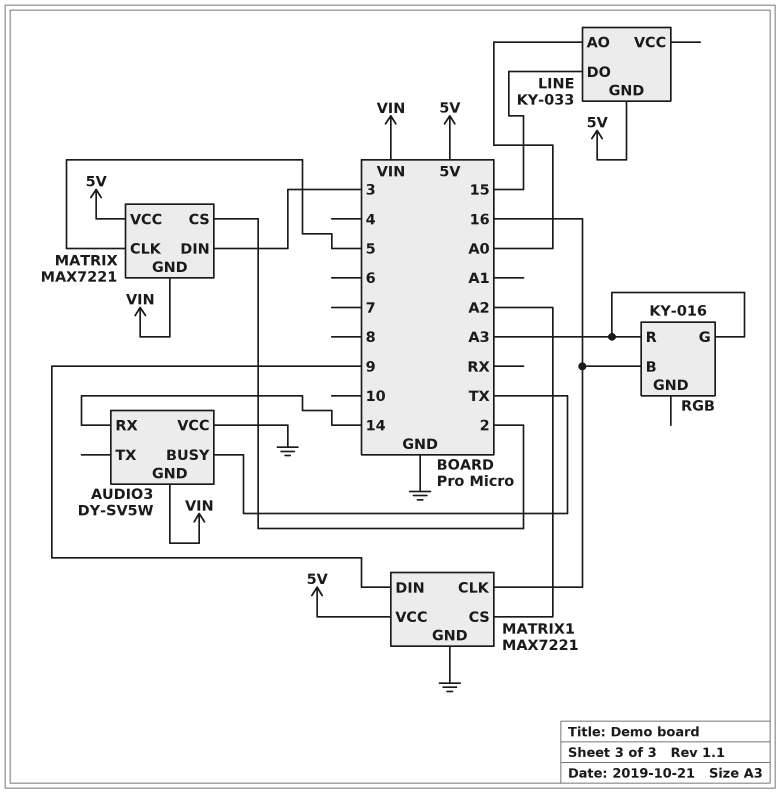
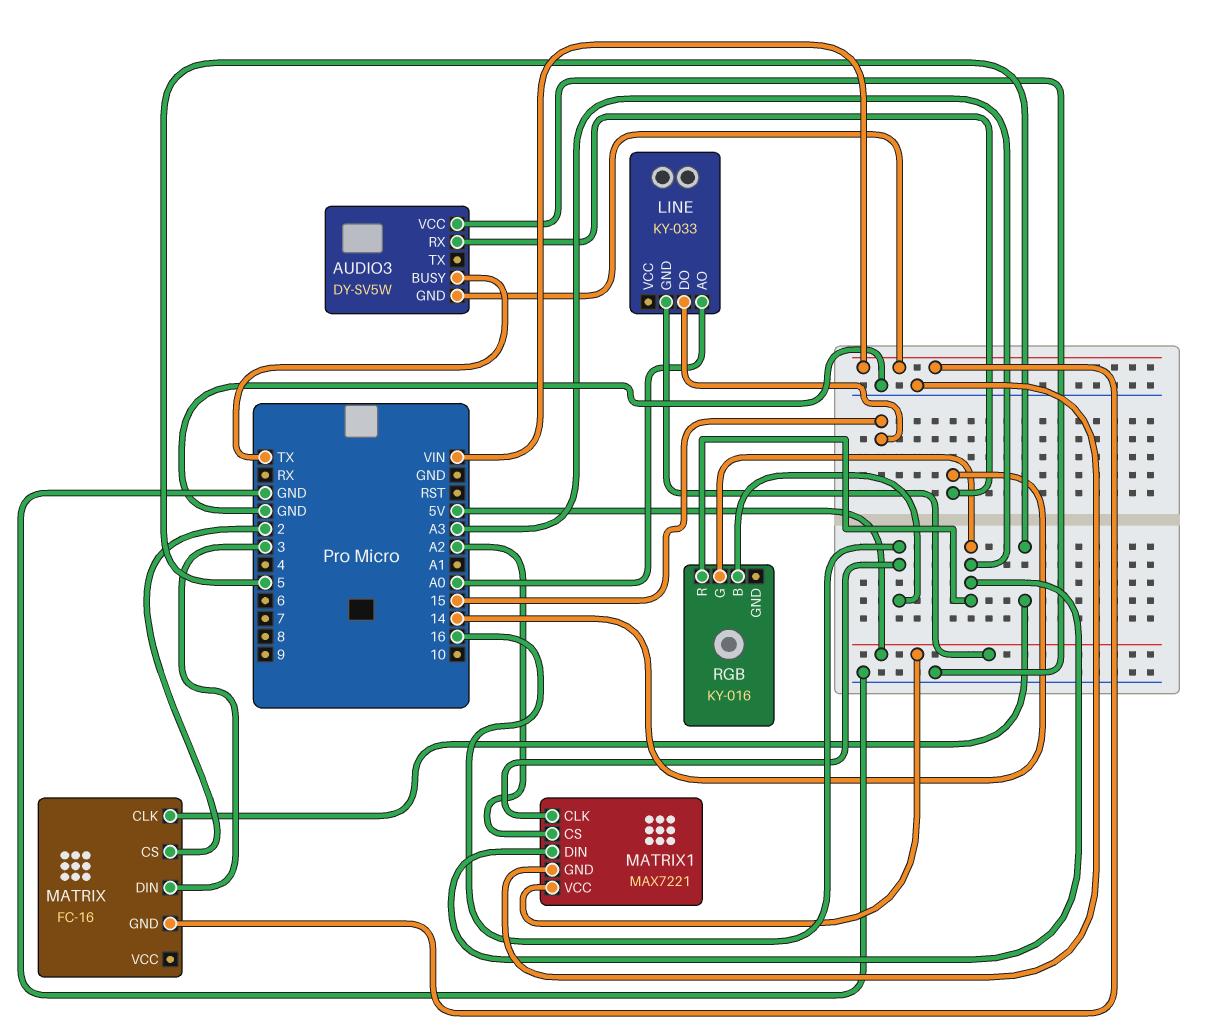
MATRIX: MAX7221 -> FC-16
MATRIX pin VCC: 5V -> none
MATRIX1 pin DIN: 9 -> A3

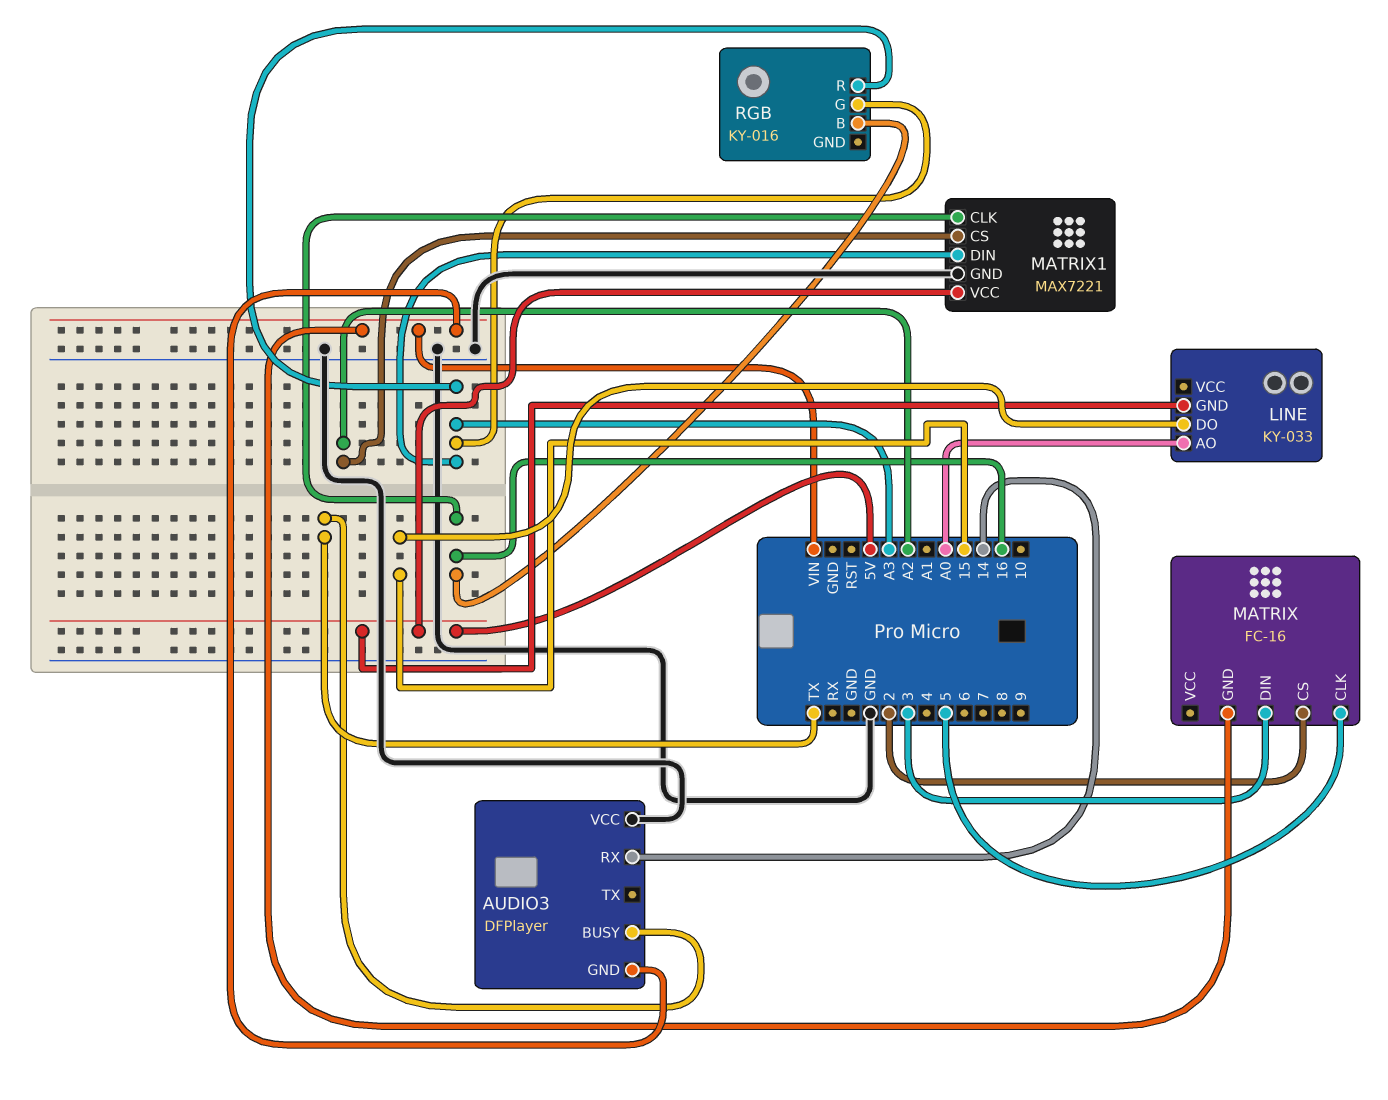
AUDIO3: DY-SV5W -> DFPlayer

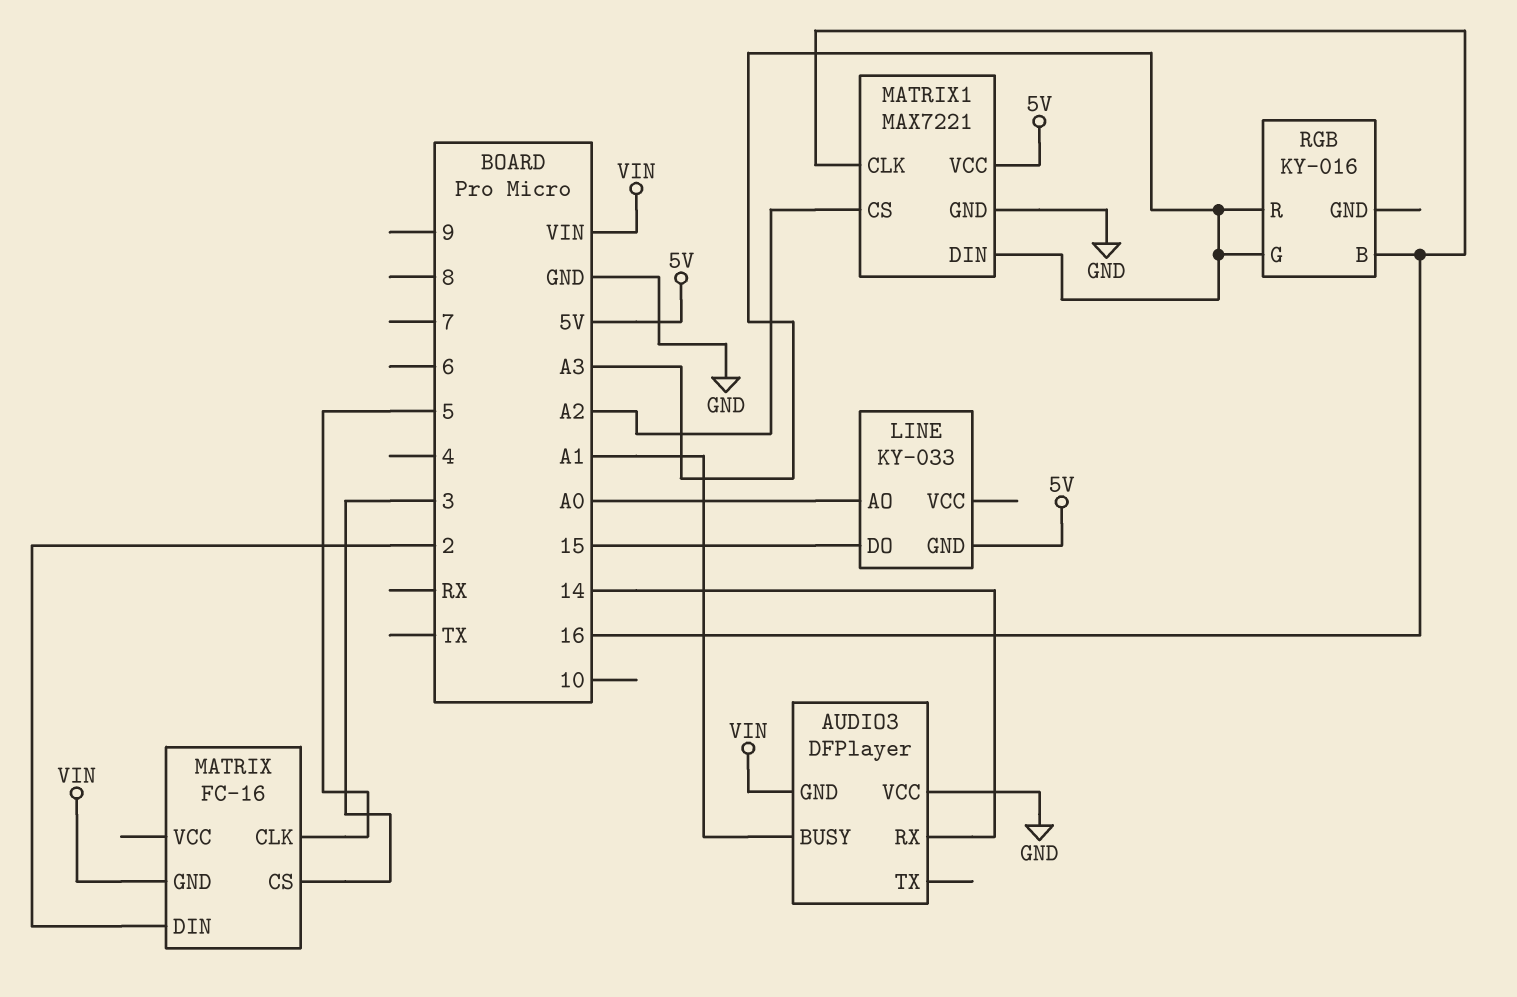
AUDIO3 pin BUSY: TX -> A1
MATRIX pin CS: 2 -> 3
MATRIX pin DIN: 3 -> 2

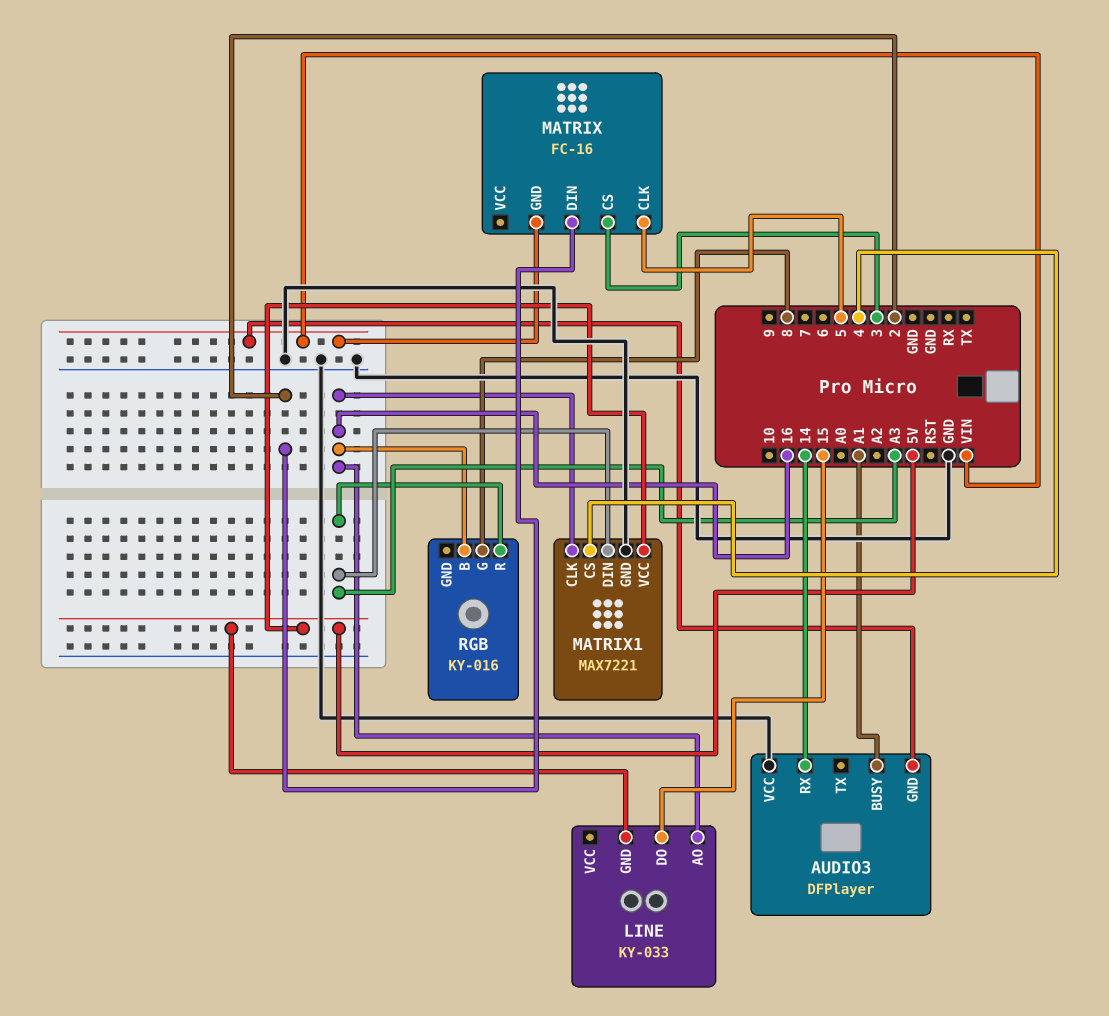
LINE pin AO: A0 -> 16
MATRIX1 pin CS: A2 -> 4
RGB pin G: A3 -> 8

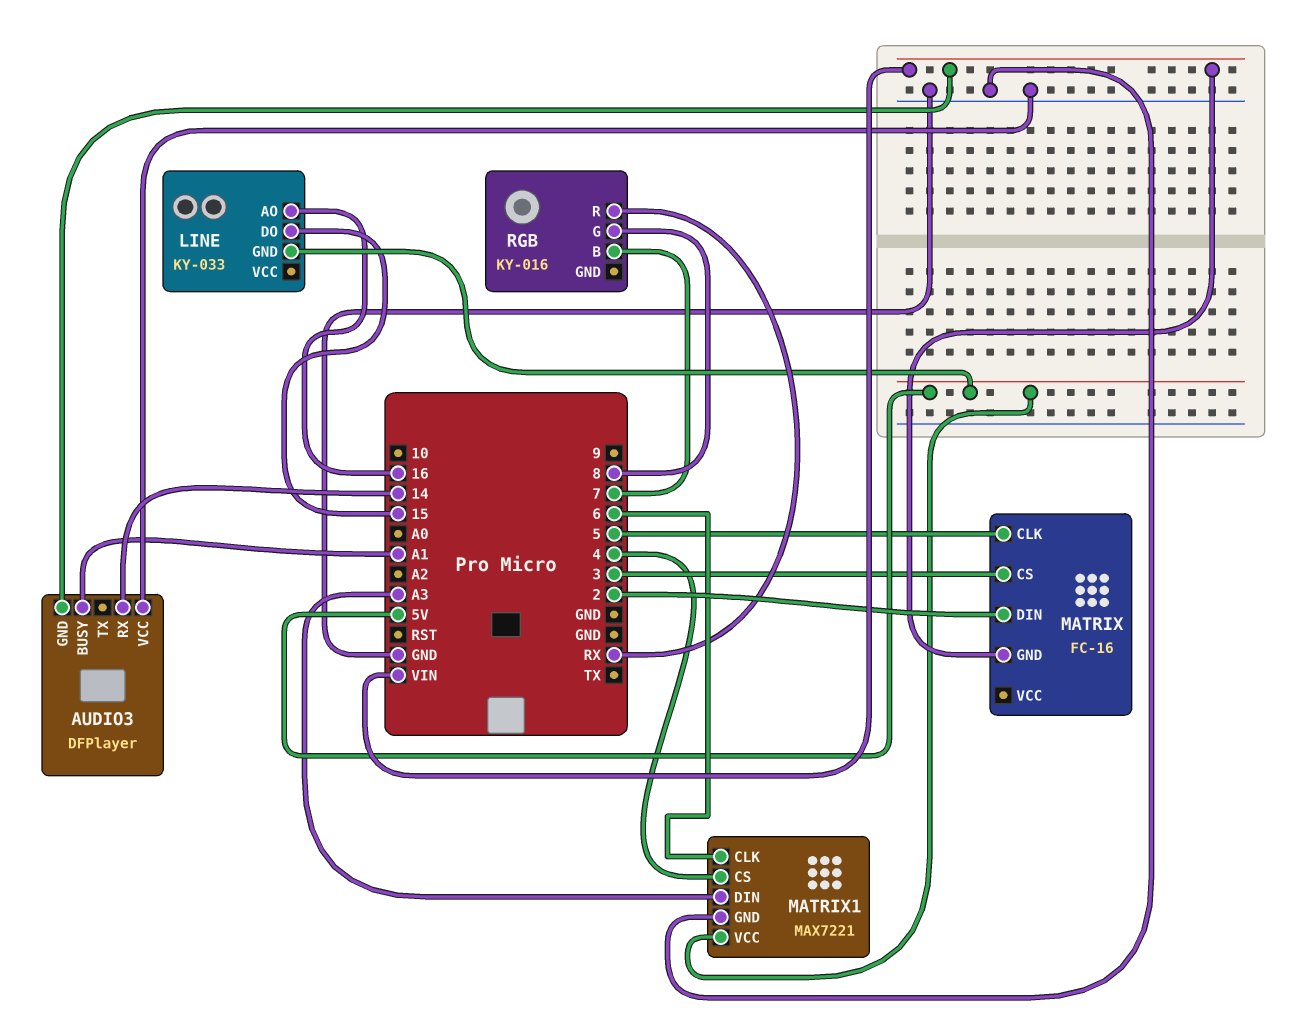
MATRIX1 pin CLK: 16 -> 6
RGB pin B: 16 -> 7
RGB pin R: A3 -> RX

